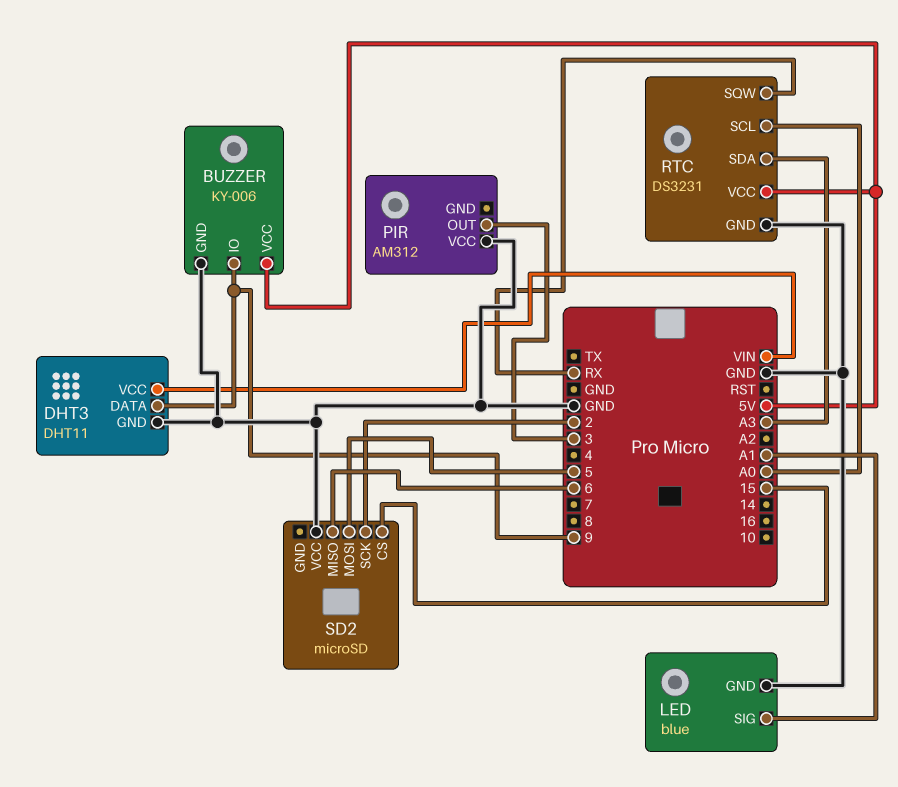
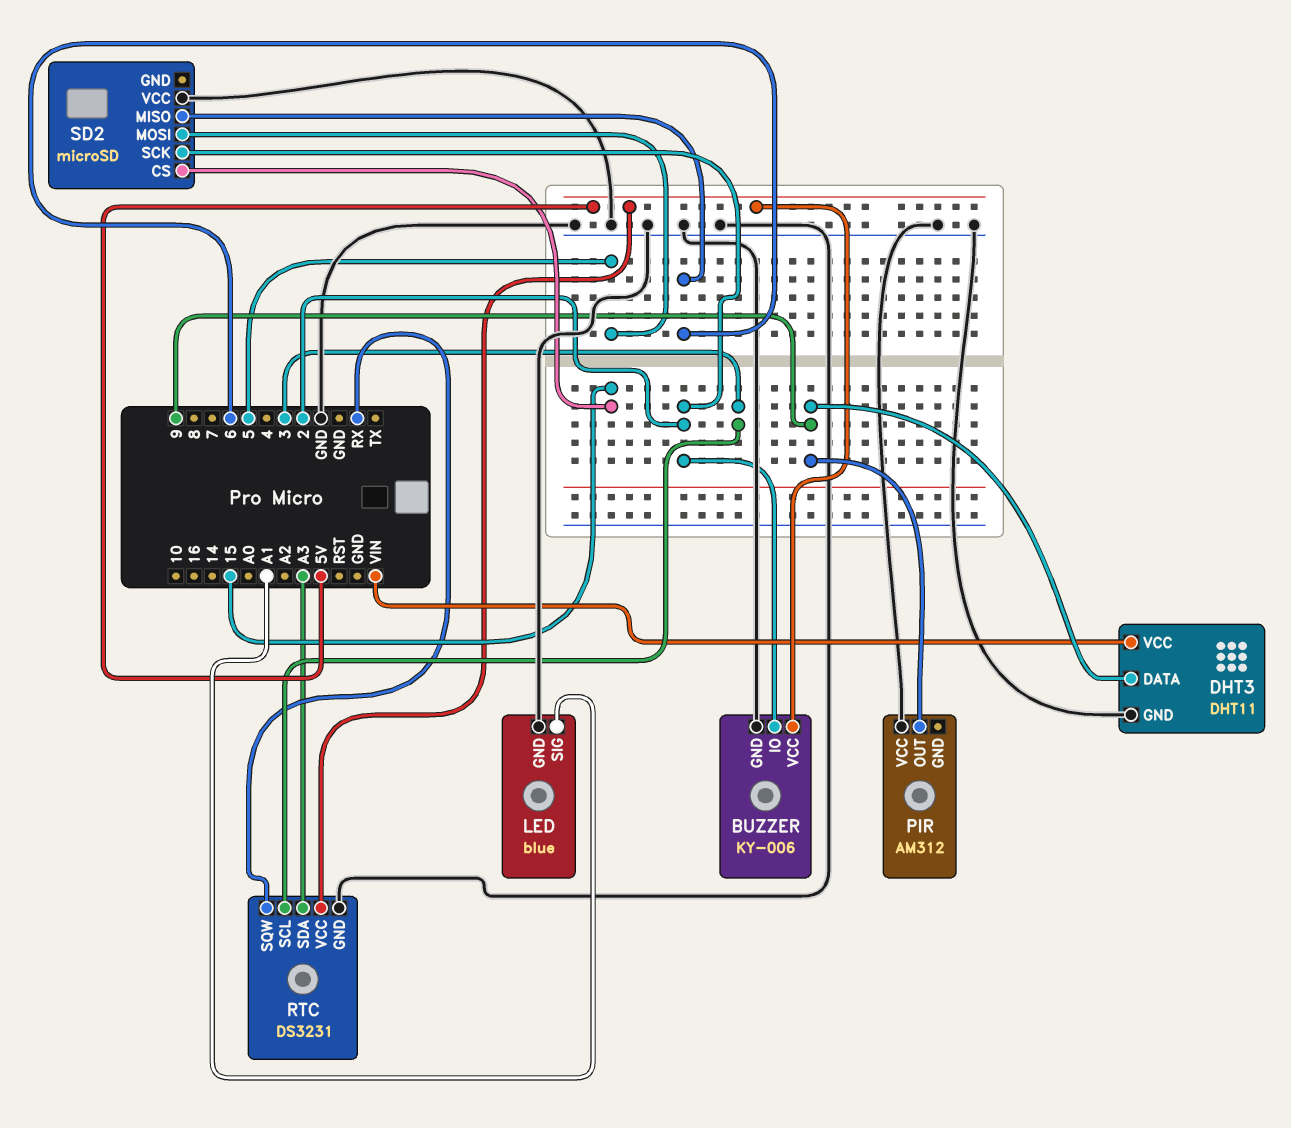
BUZZER pin IO: 9 -> 2
PIR pin OUT: 3 -> 9
RTC pin SCL: A0 -> 3

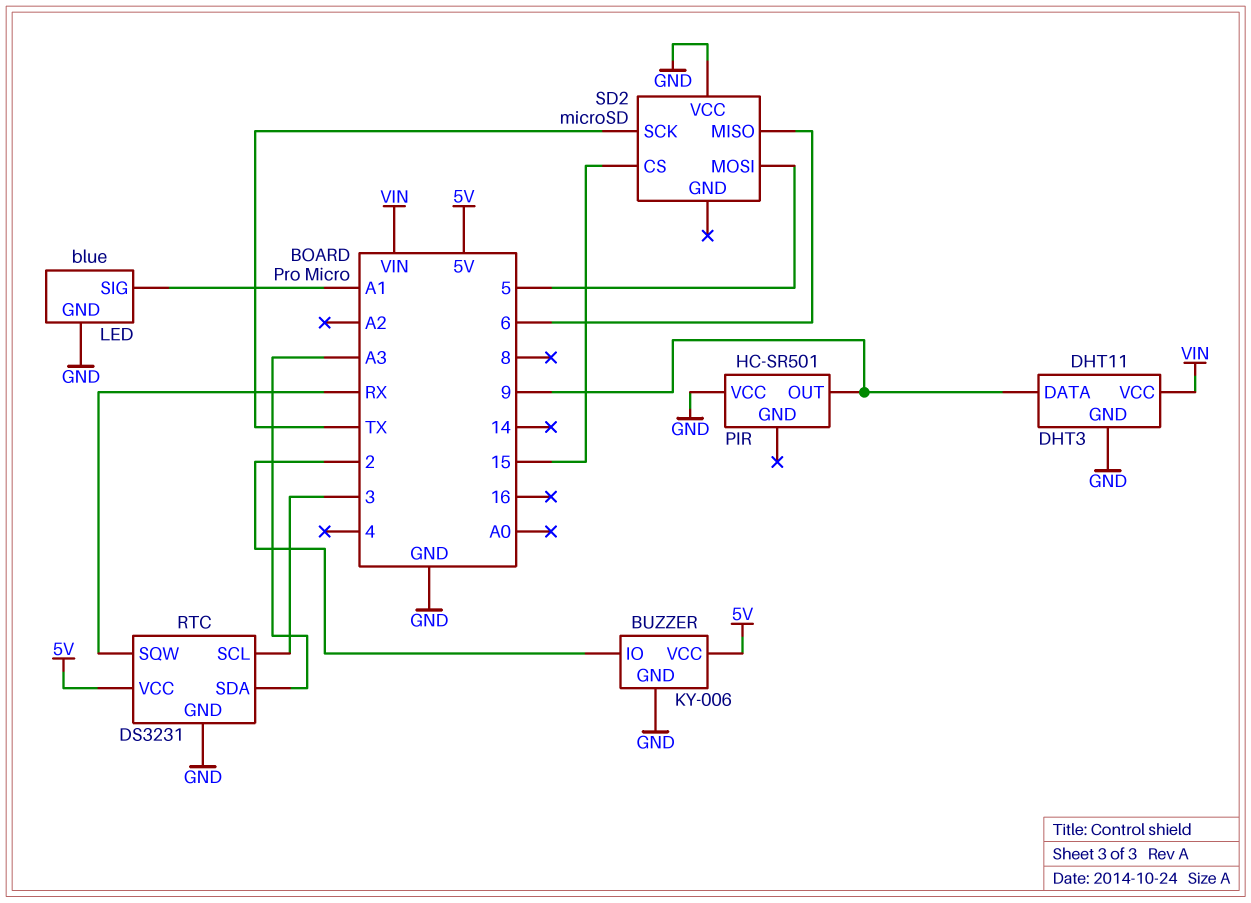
PIR: AM312 -> HC-SR501
SD2 pin SCK: 2 -> TX

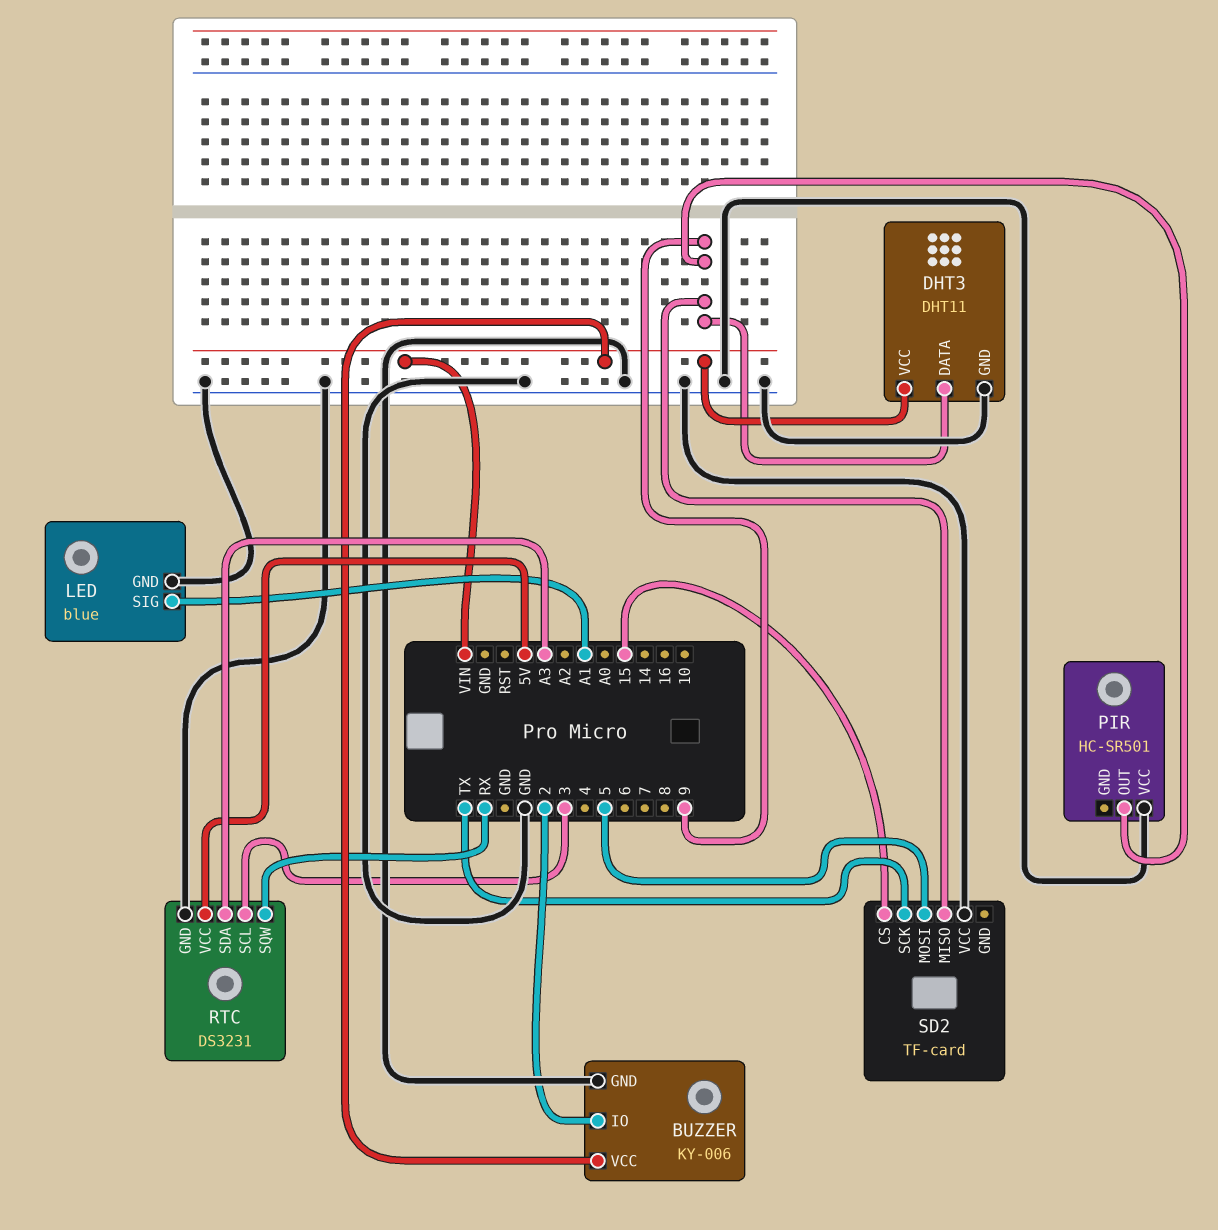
BUZZER pin VCC: 5V -> VIN
SD2: microSD -> TF-card
SD2 pin MISO: 6 -> 9

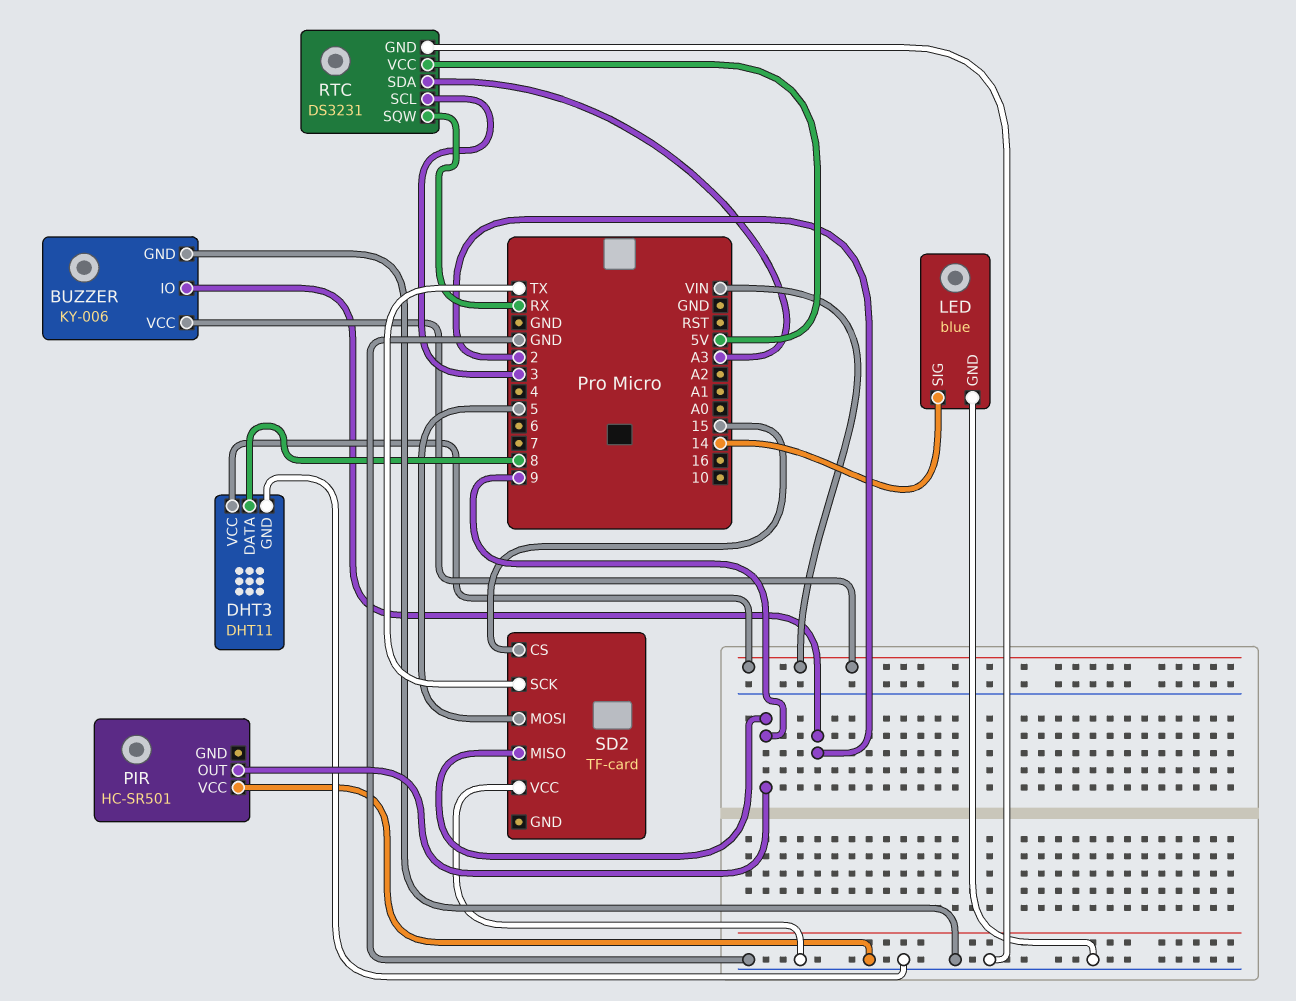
DHT3 pin DATA: 9 -> 8
LED pin SIG: A1 -> 14

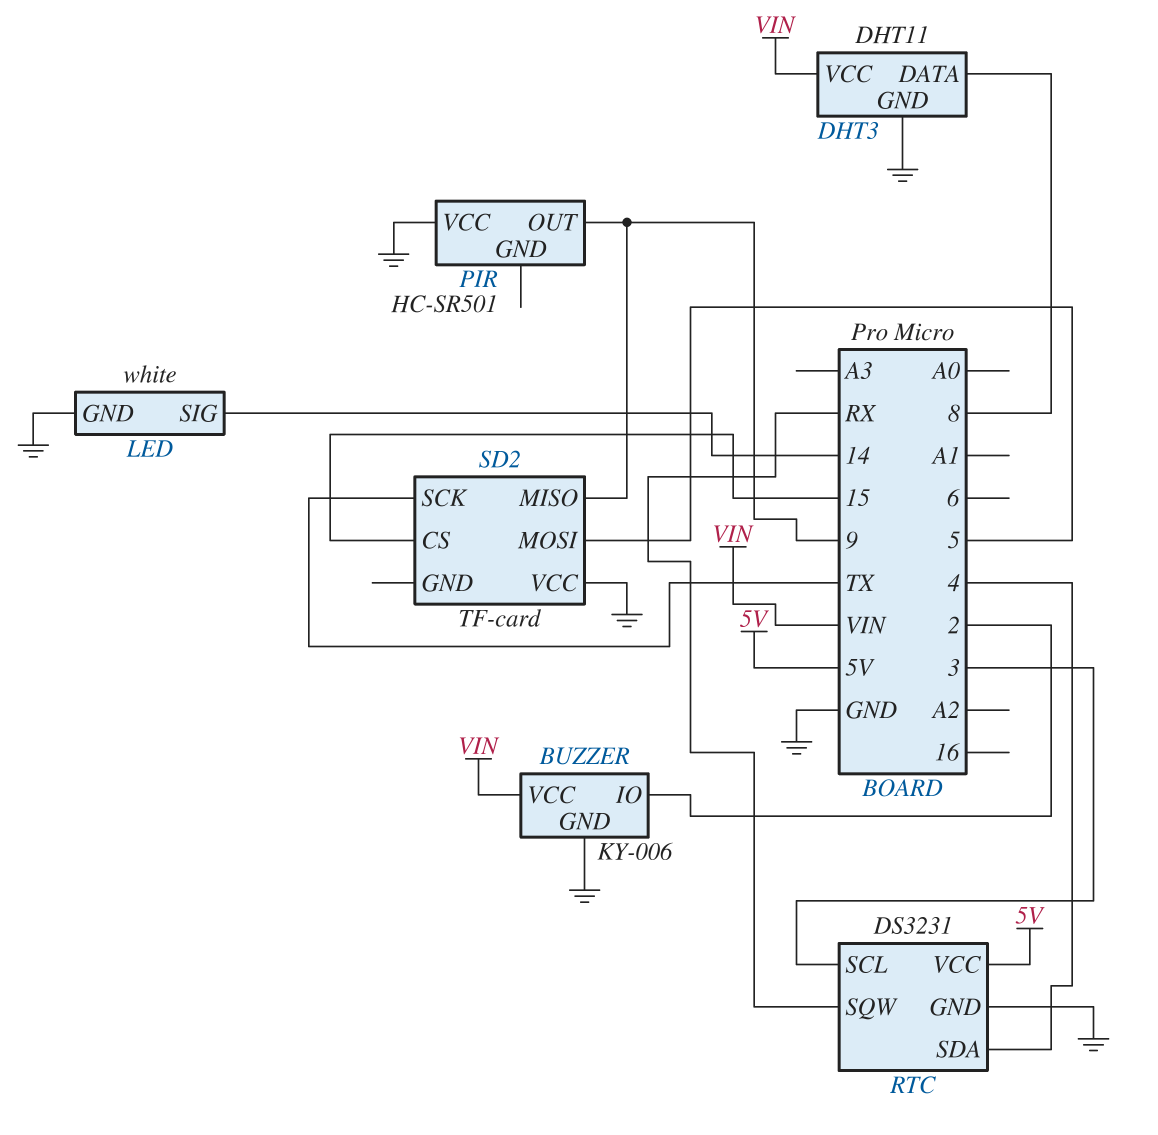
LED: blue -> white
RTC pin SDA: A3 -> 4

